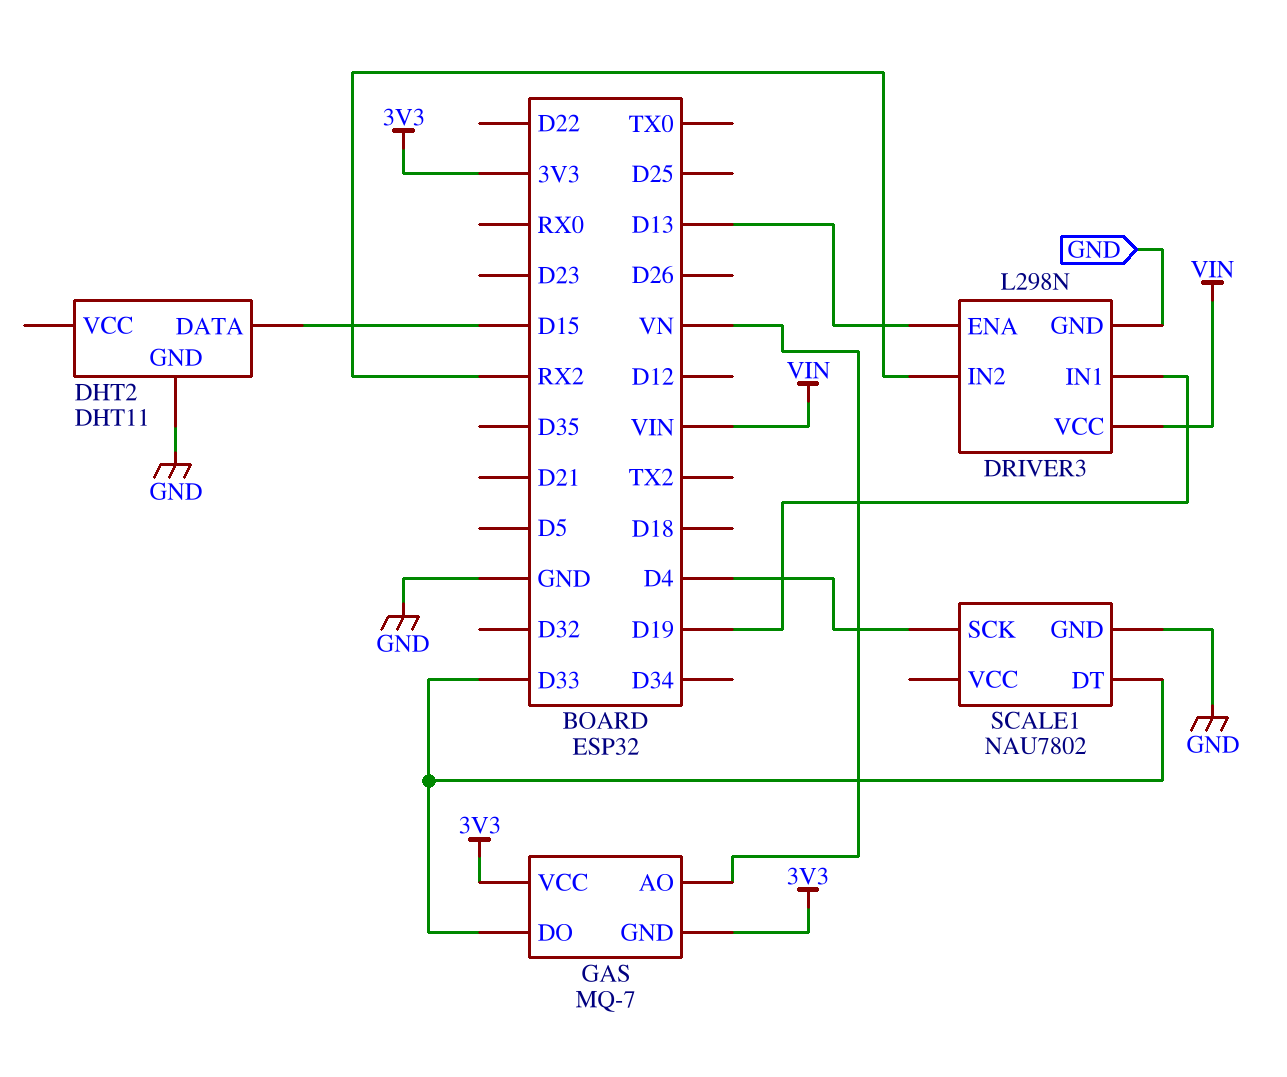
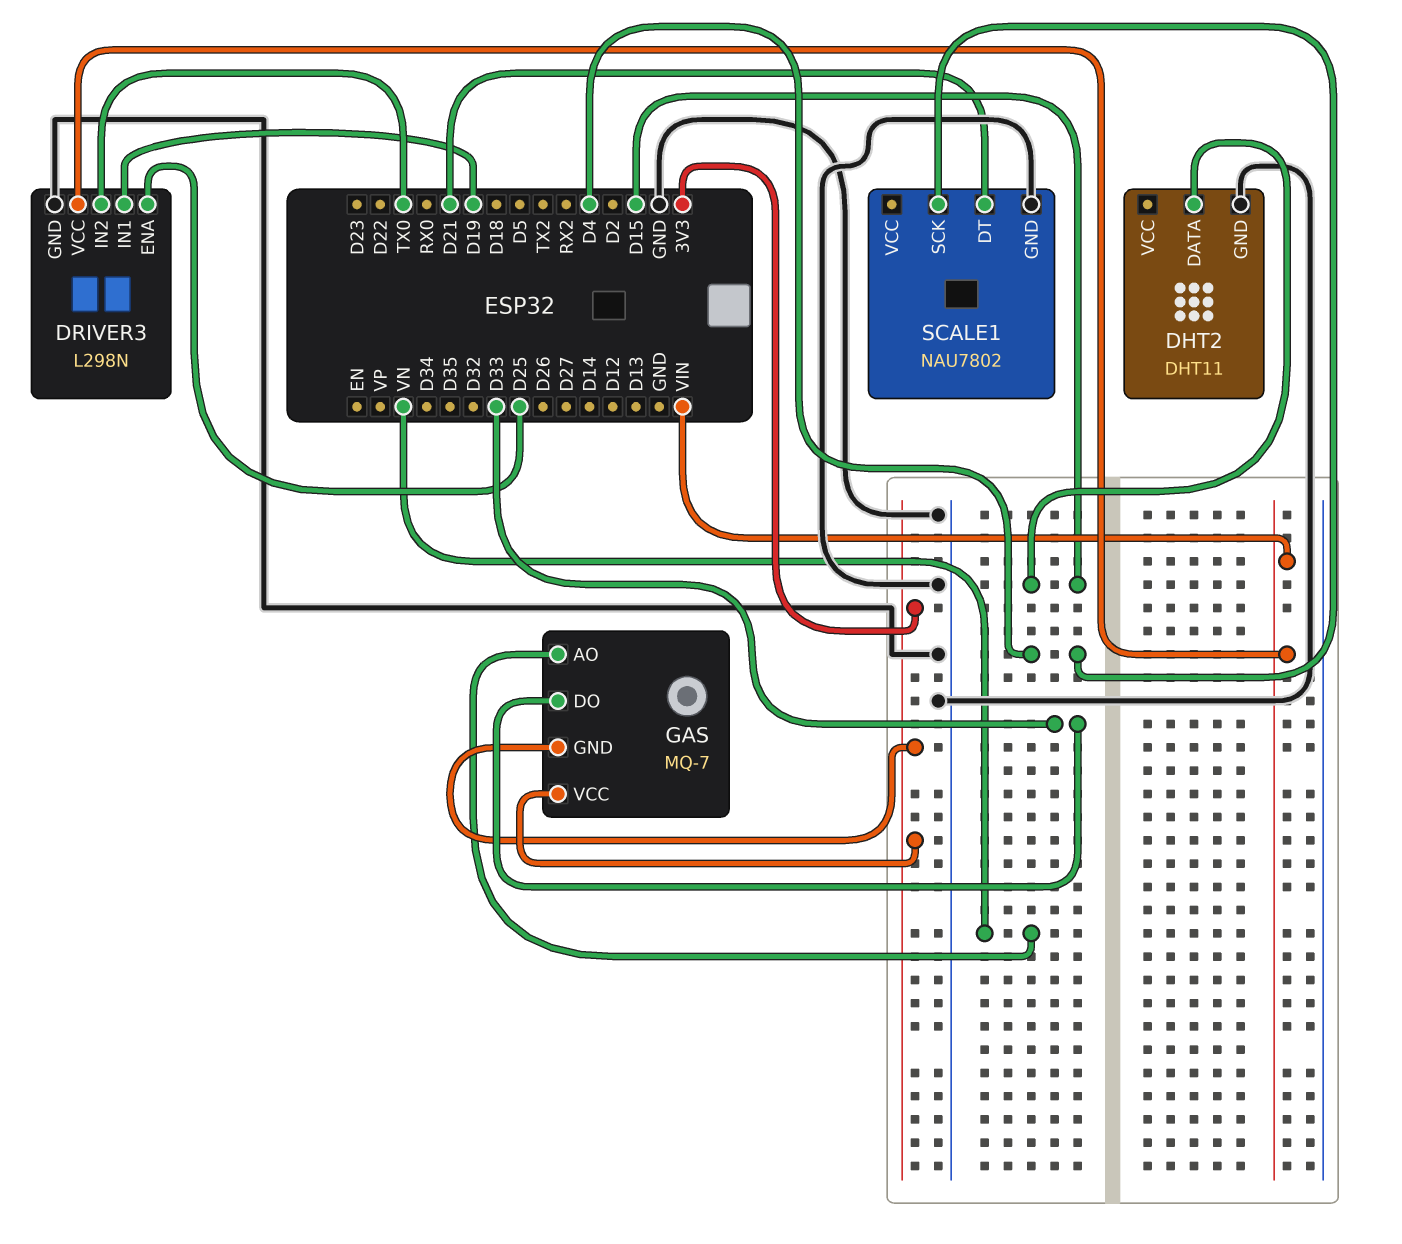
DRIVER3 pin ENA: D13 -> D25
DRIVER3 pin IN2: RX2 -> TX0
SCALE1 pin DT: D33 -> D21

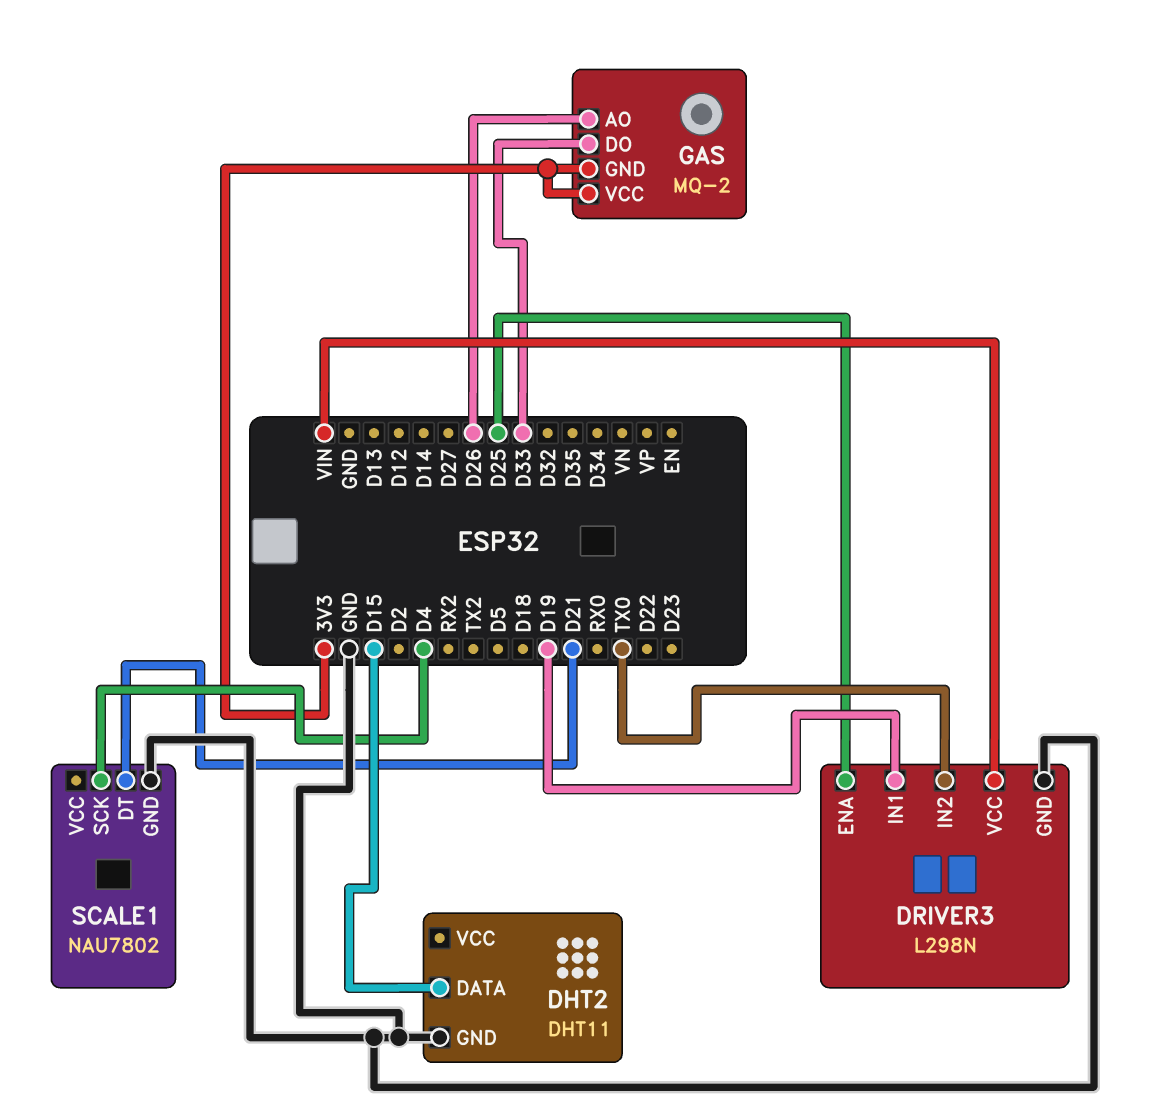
GAS: MQ-7 -> MQ-2
GAS pin AO: VN -> D26

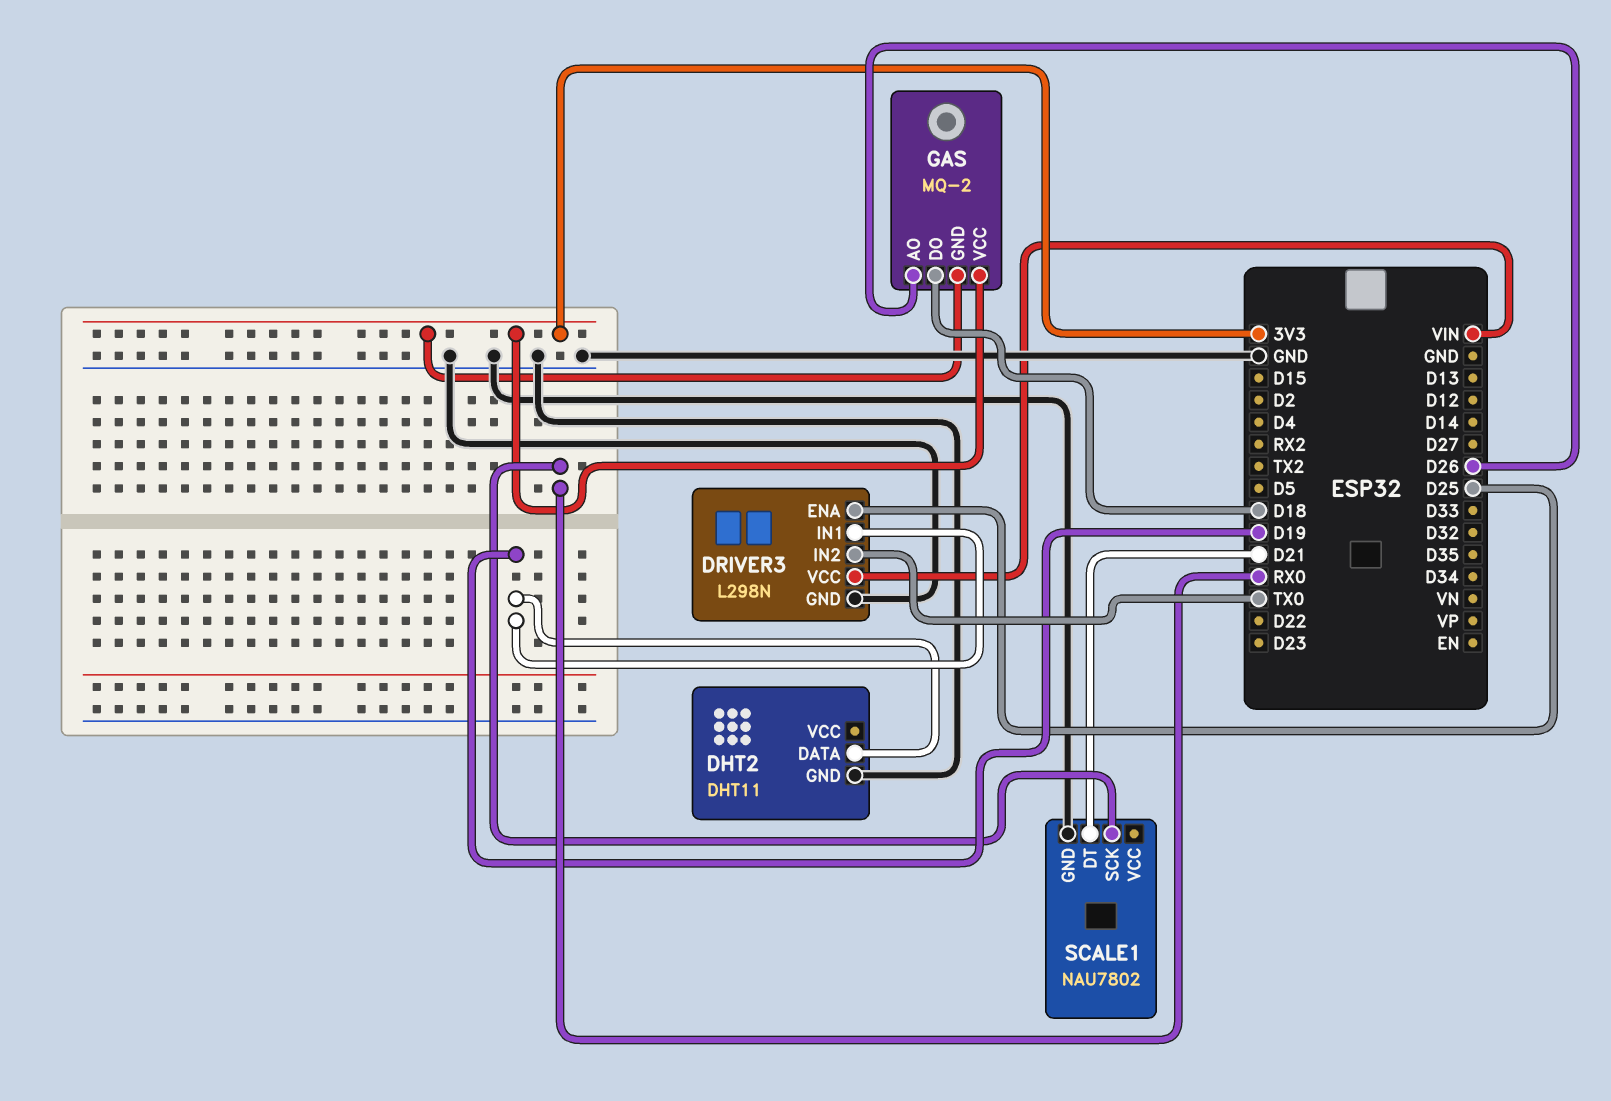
DHT2 pin DATA: D15 -> D19
GAS pin DO: D33 -> D18
SCALE1 pin SCK: D4 -> RX0

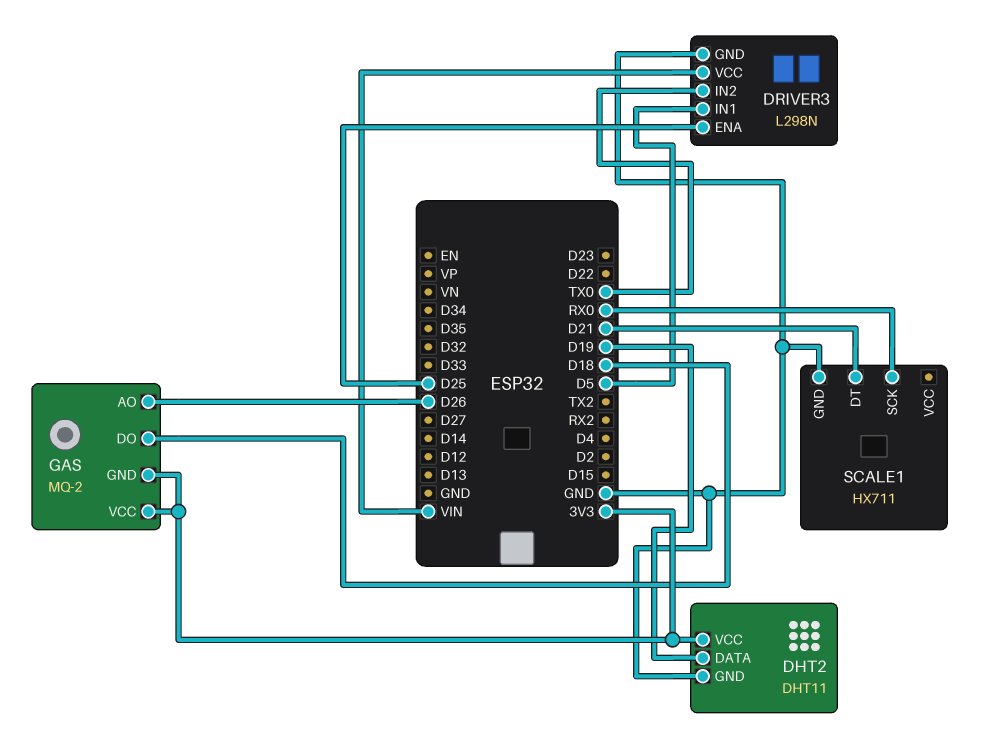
DHT2 pin VCC: none -> 3V3
DRIVER3 pin IN1: D19 -> D5
SCALE1: NAU7802 -> HX711

